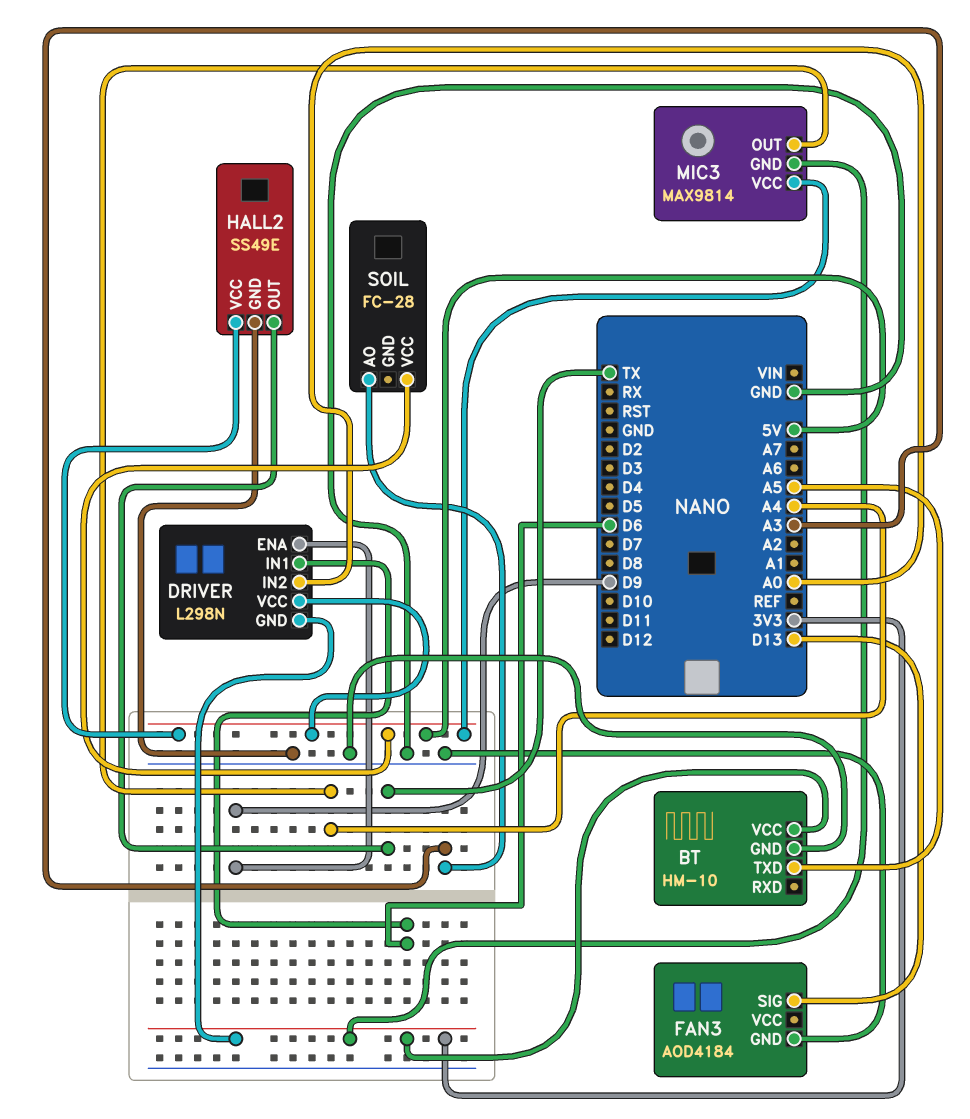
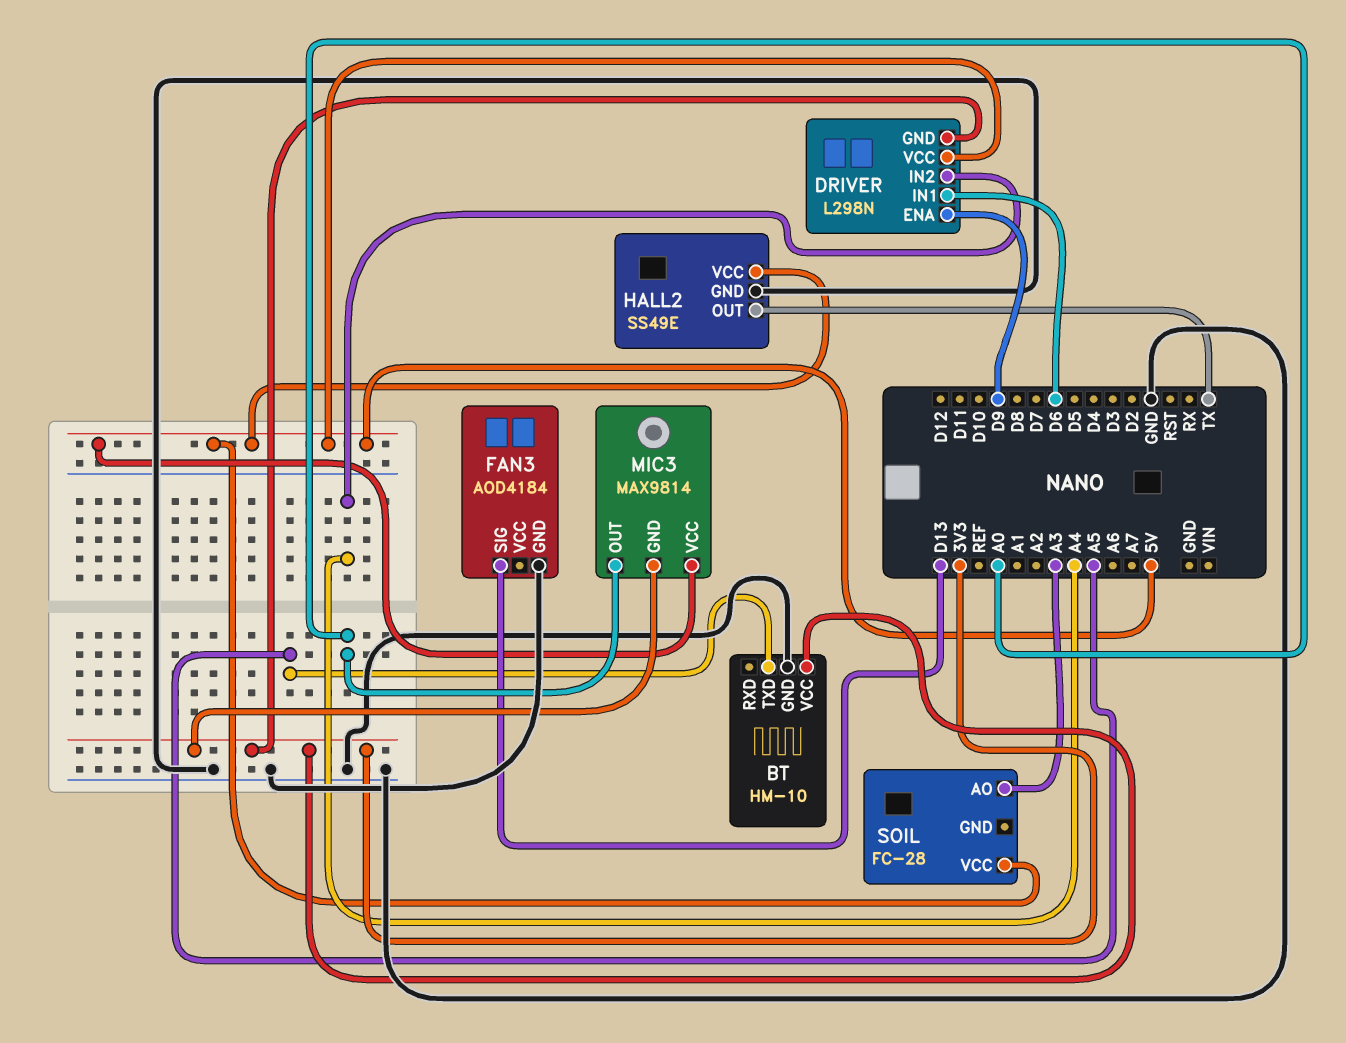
DRIVER pin IN2: A0 -> A4
MIC3 pin OUT: A4 -> A0

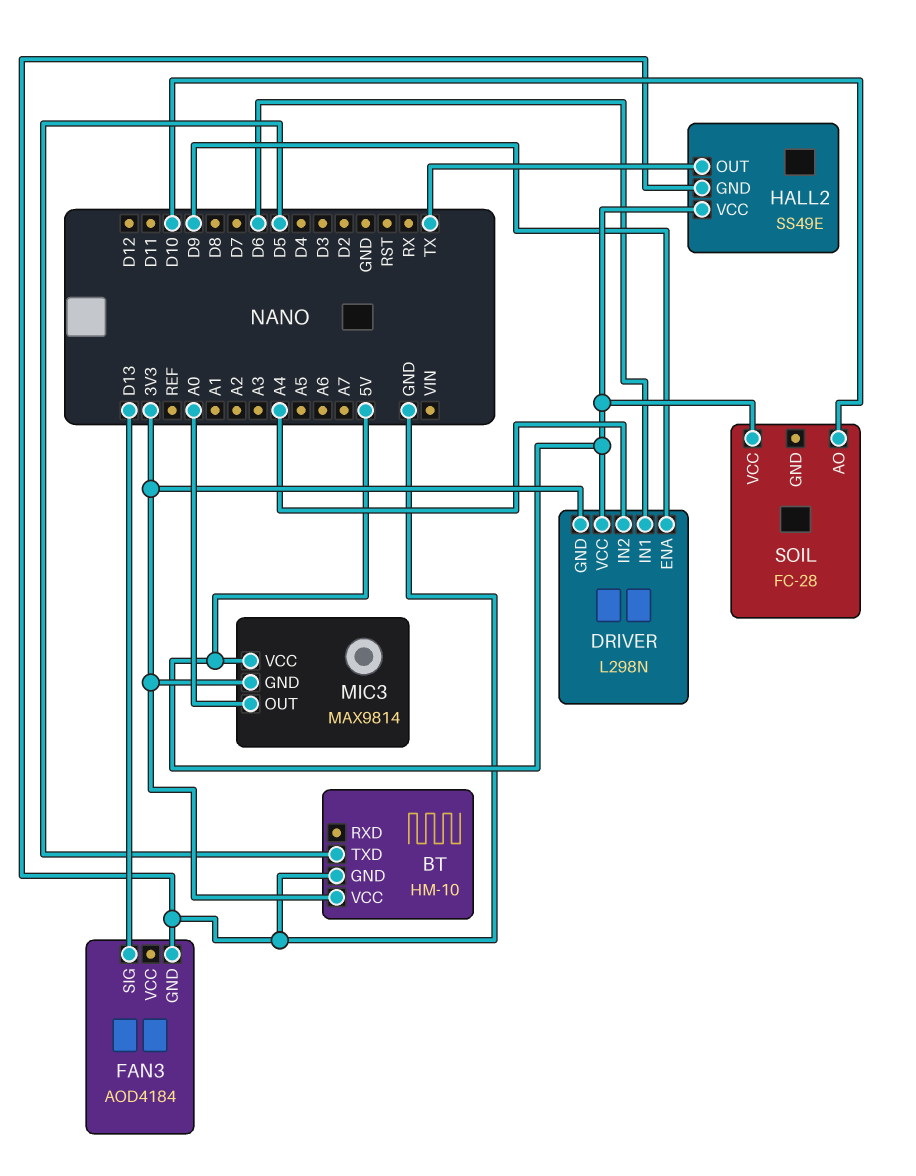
BT pin TXD: A5 -> D5
SOIL pin AO: A3 -> D10

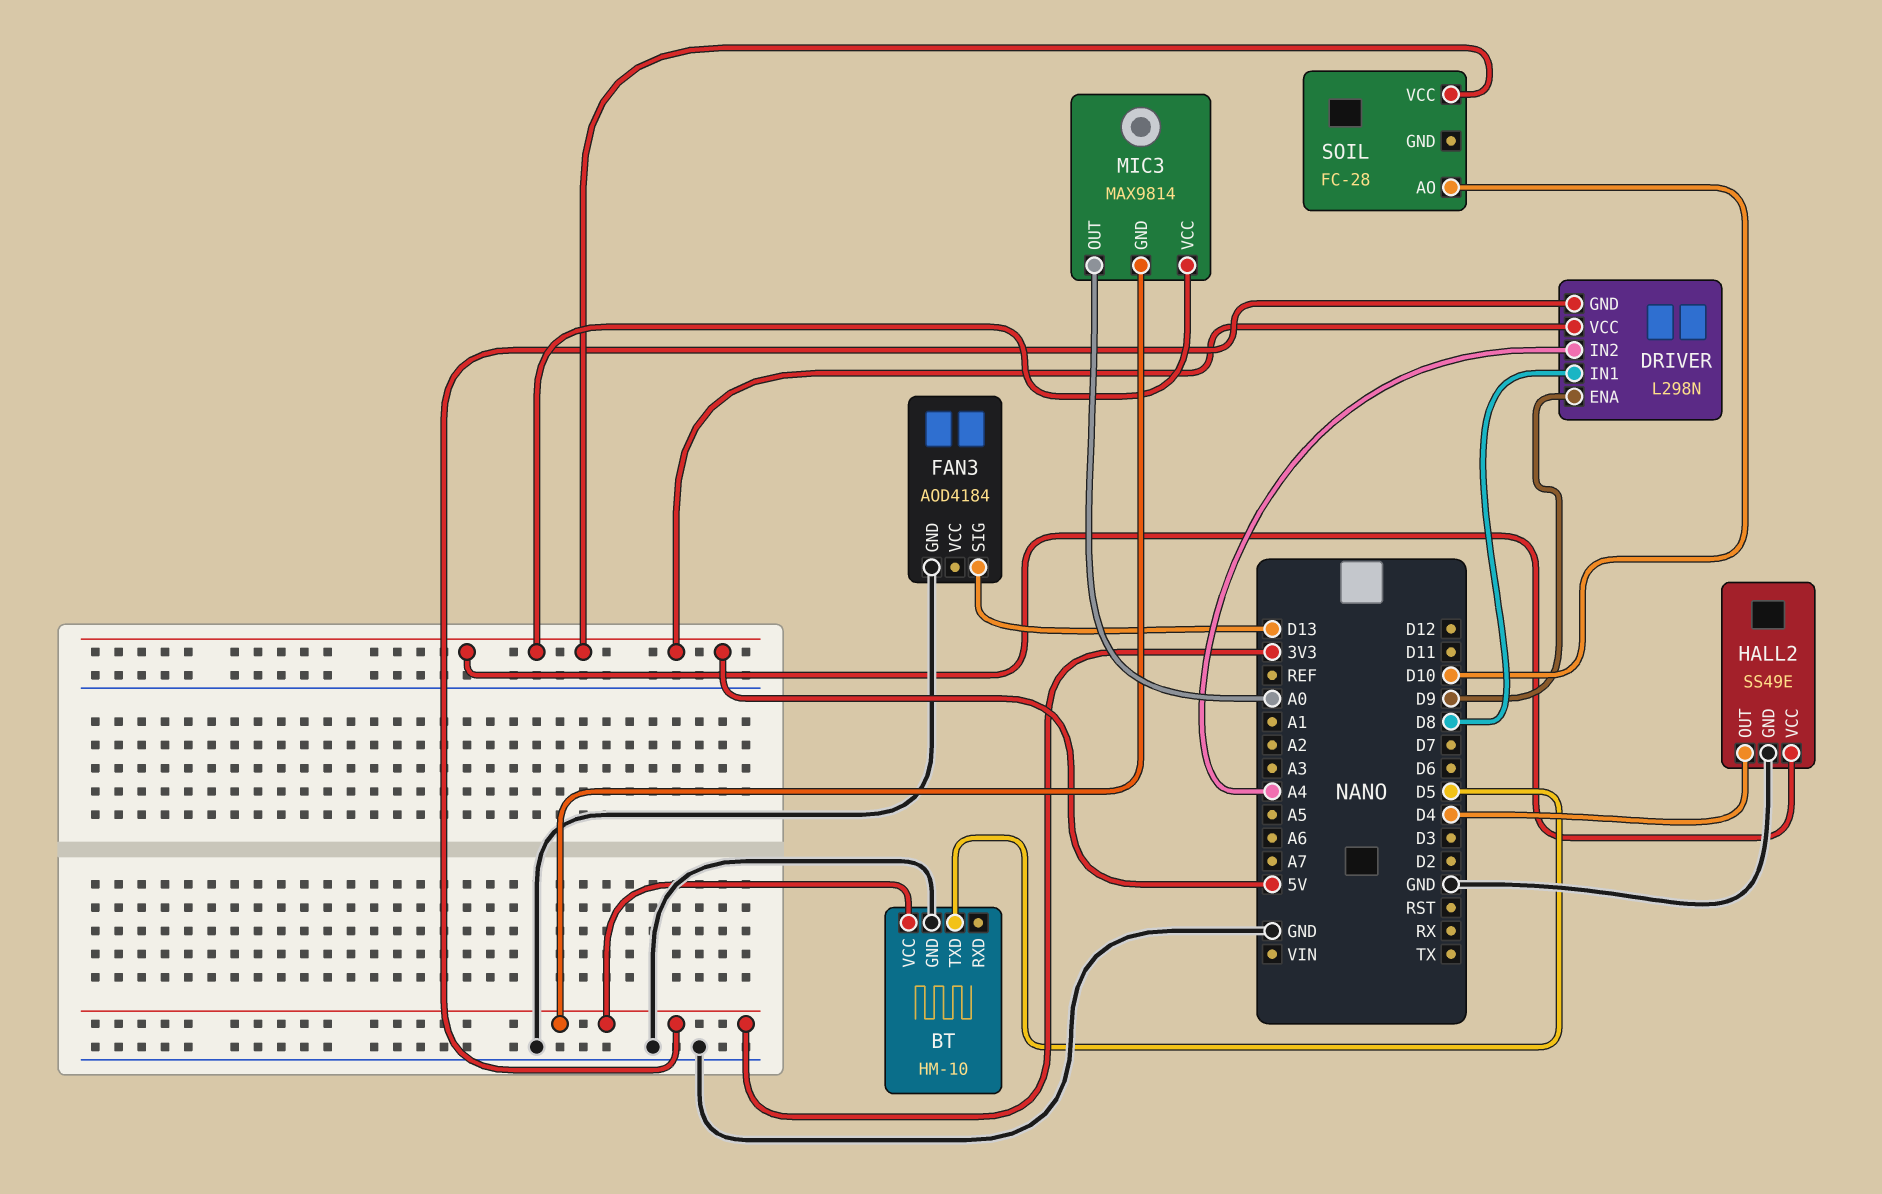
DRIVER pin IN1: D6 -> D8
HALL2 pin OUT: TX -> D4

